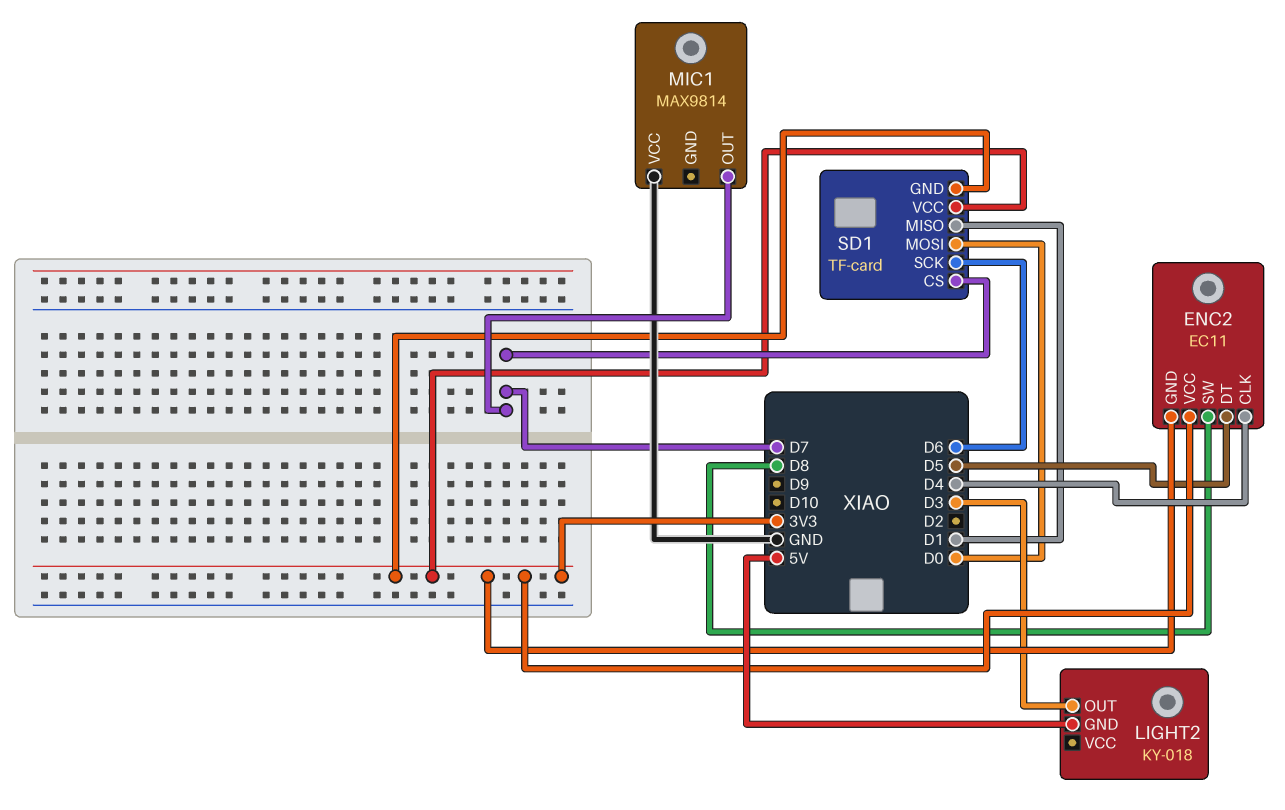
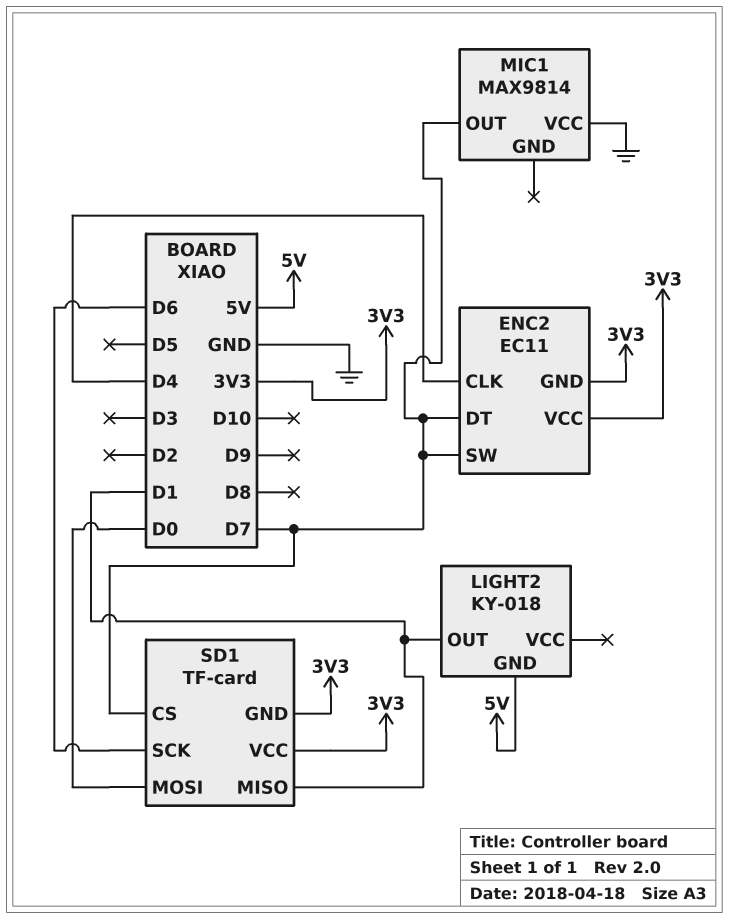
ENC2 pin DT: D5 -> D7
ENC2 pin SW: D8 -> D7
LIGHT2 pin OUT: D3 -> D1

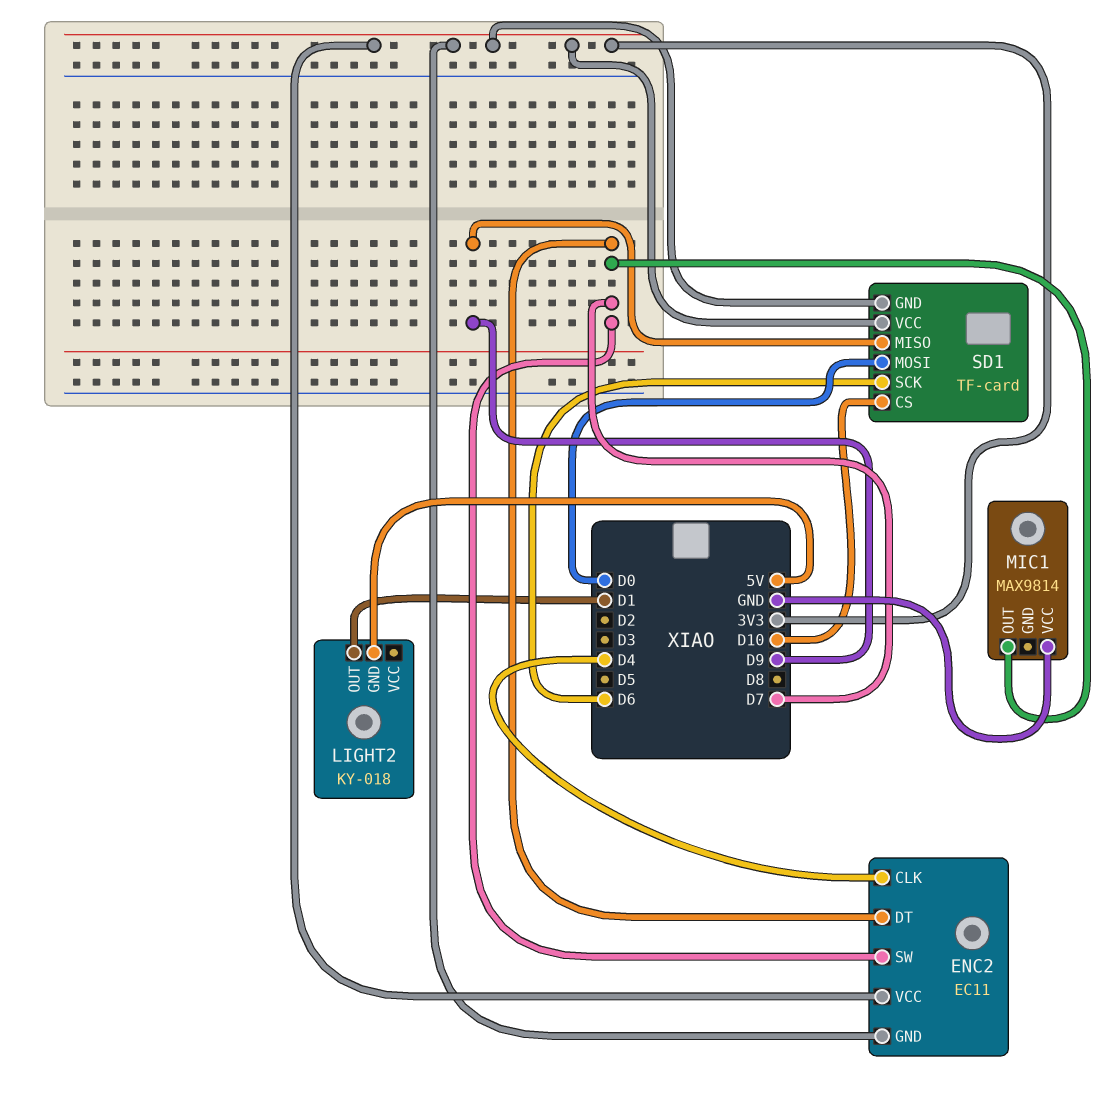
SD1 pin CS: D7 -> D10
SD1 pin MISO: D1 -> D9

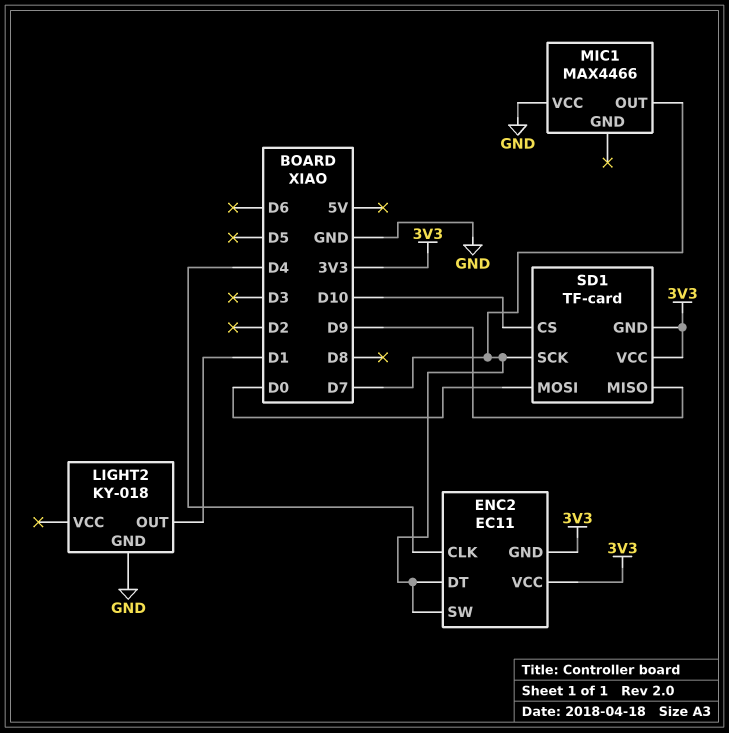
LIGHT2 pin GND: 5V -> GND
MIC1: MAX9814 -> MAX4466
SD1 pin SCK: D6 -> D7

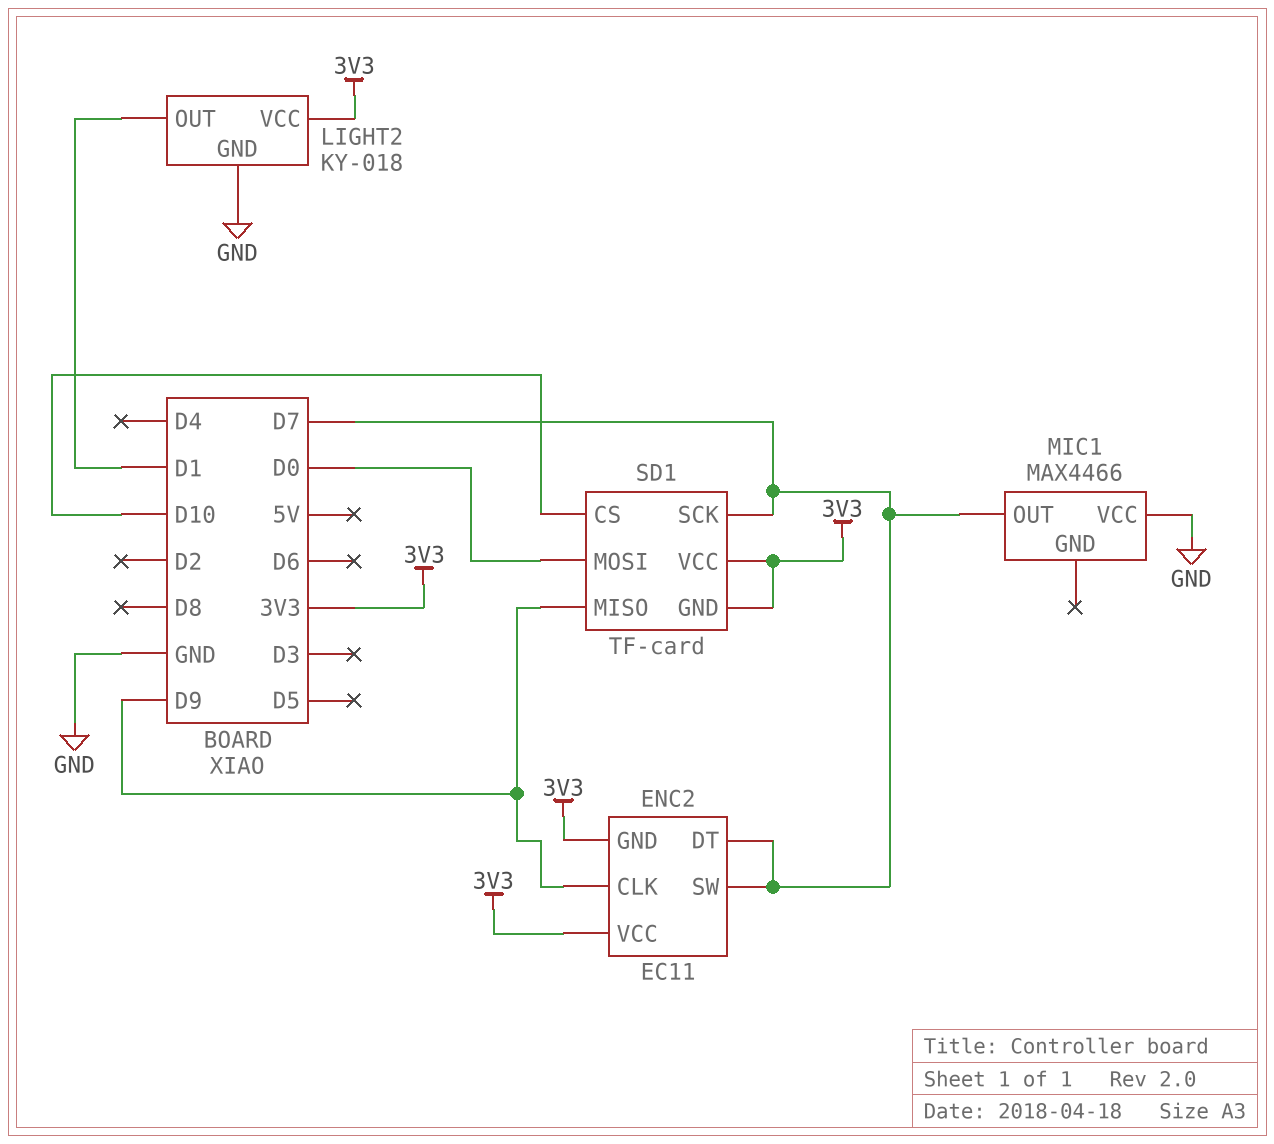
ENC2 pin CLK: D4 -> D9
LIGHT2 pin VCC: none -> 3V3

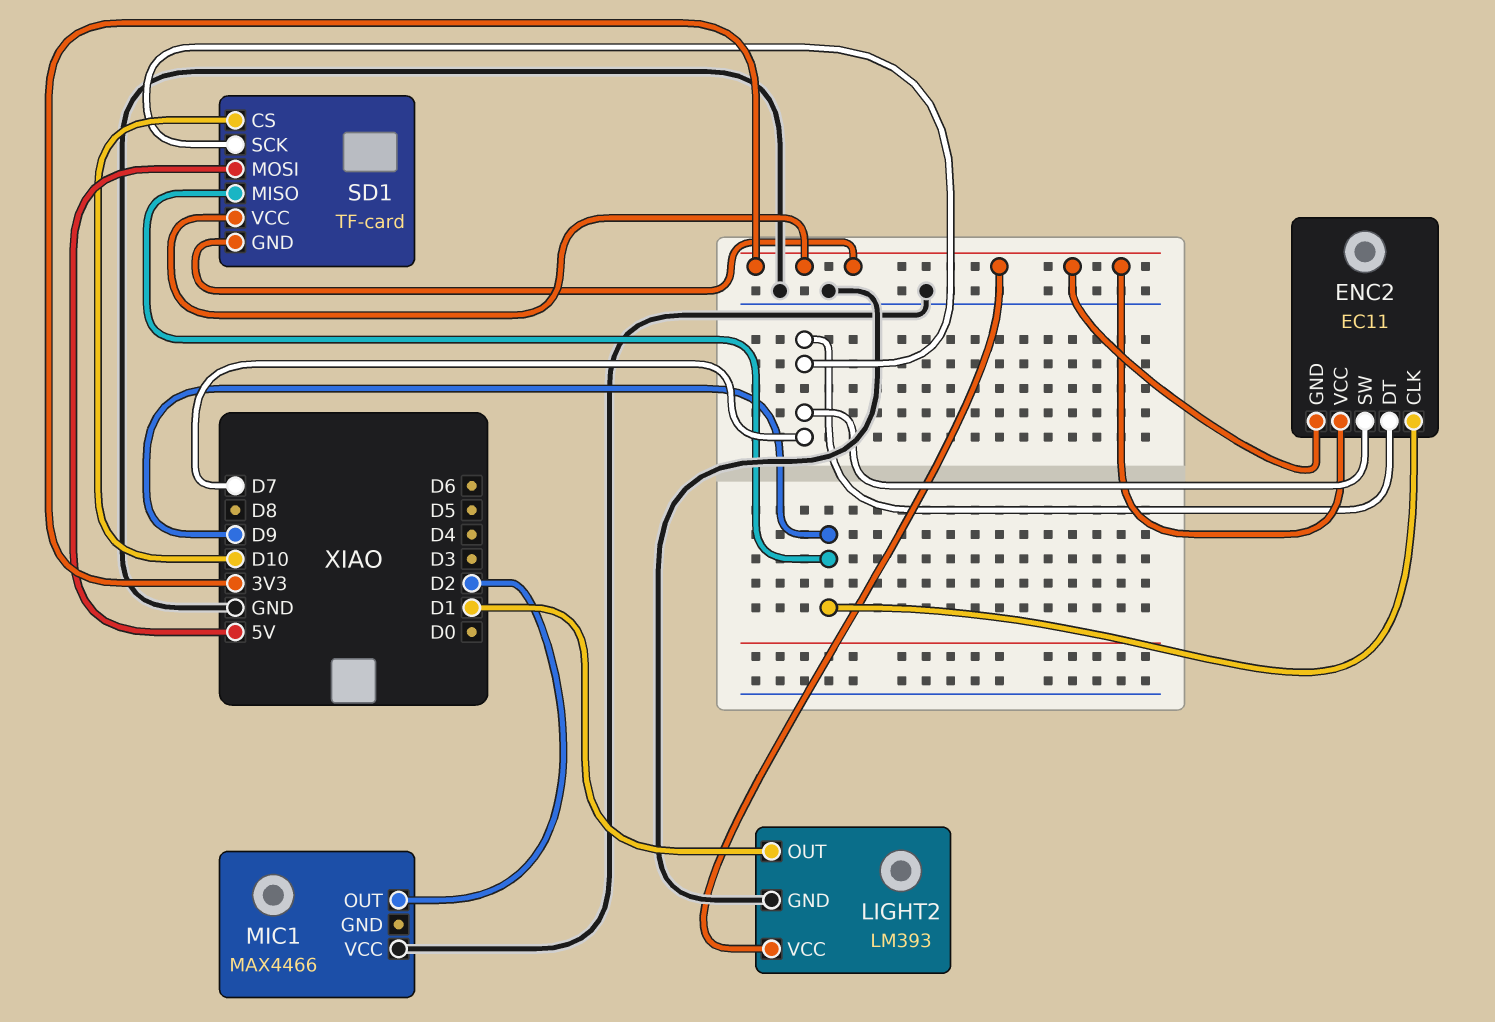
LIGHT2: KY-018 -> LM393
MIC1 pin OUT: D7 -> D2
SD1 pin MOSI: D0 -> 5V

